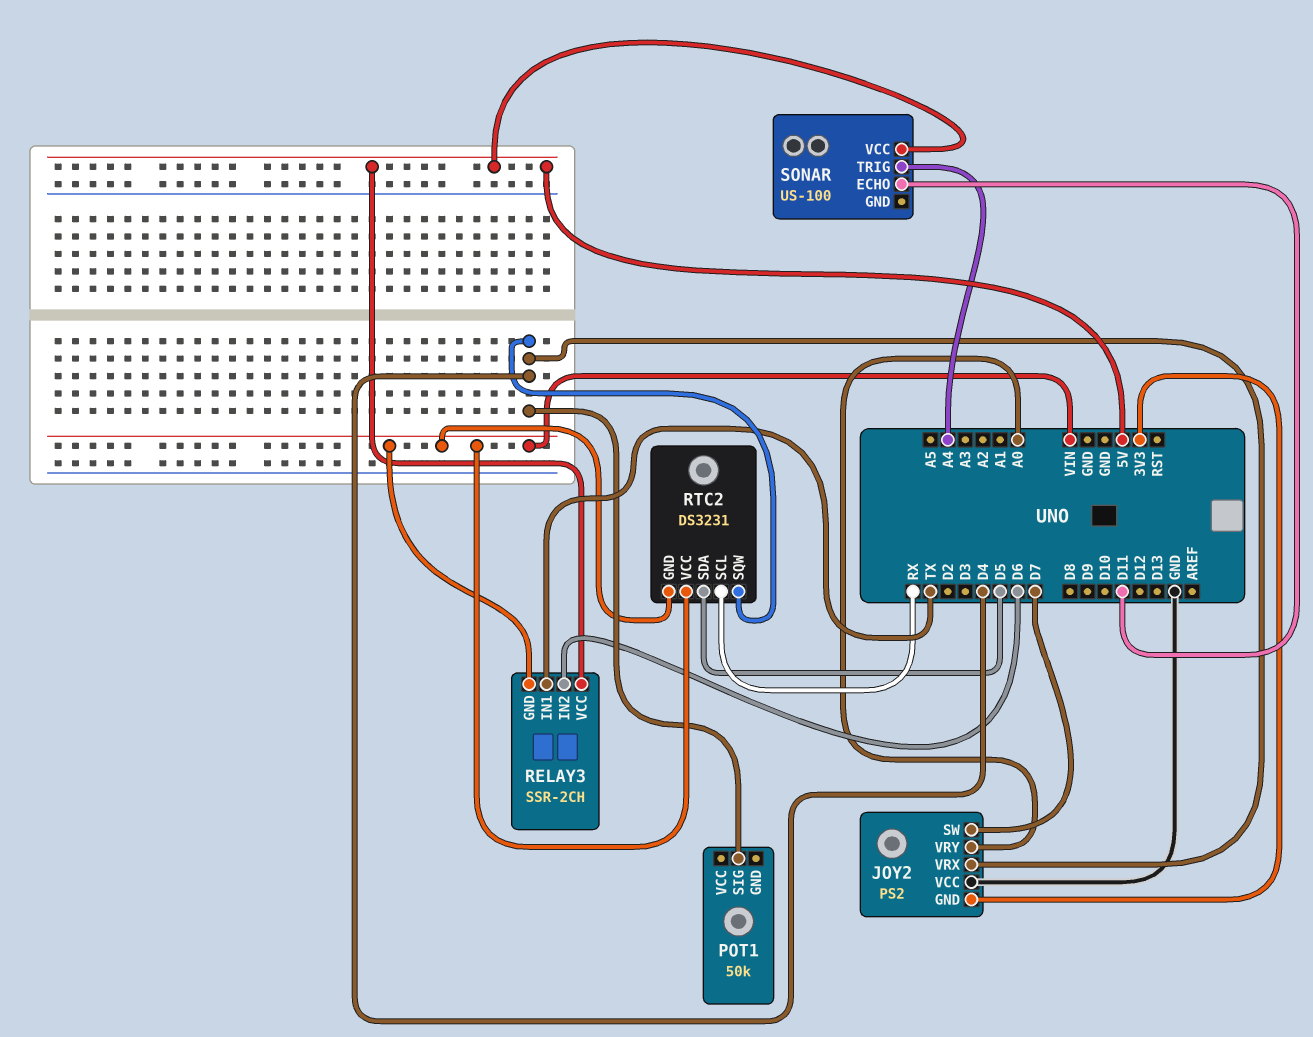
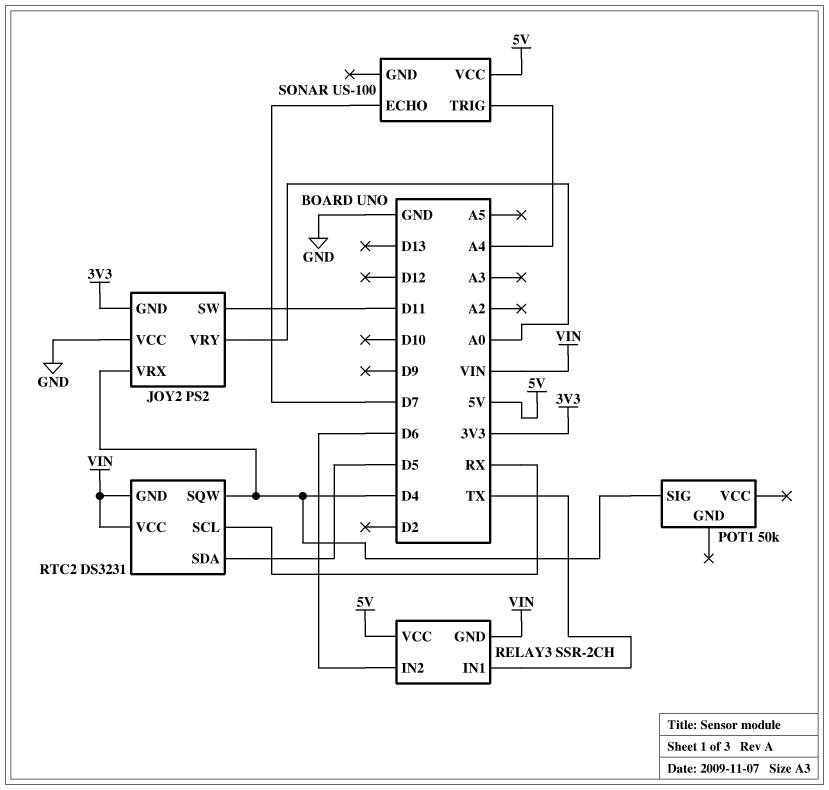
JOY2 pin SW: D7 -> D11
SONAR pin ECHO: D11 -> D7

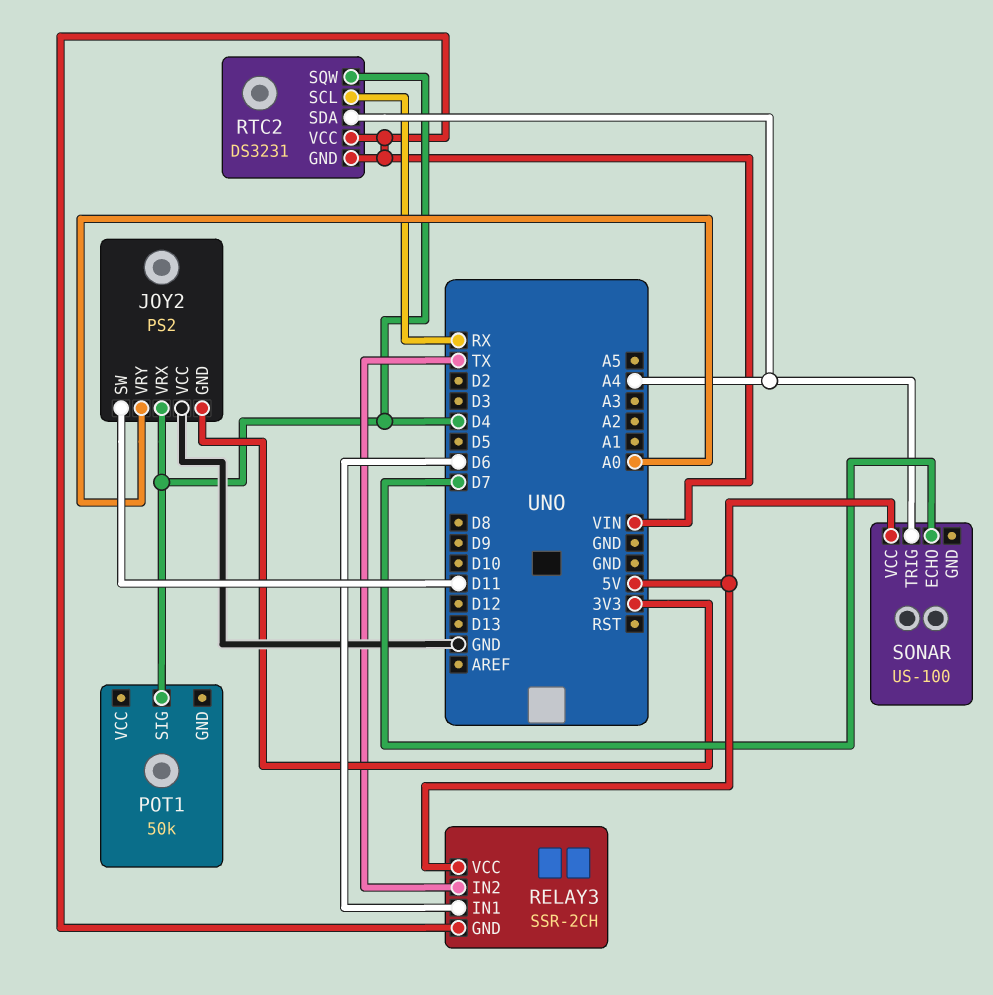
RELAY3 pin IN1: TX -> D6
RELAY3 pin IN2: D6 -> TX
RTC2 pin SDA: D5 -> A4

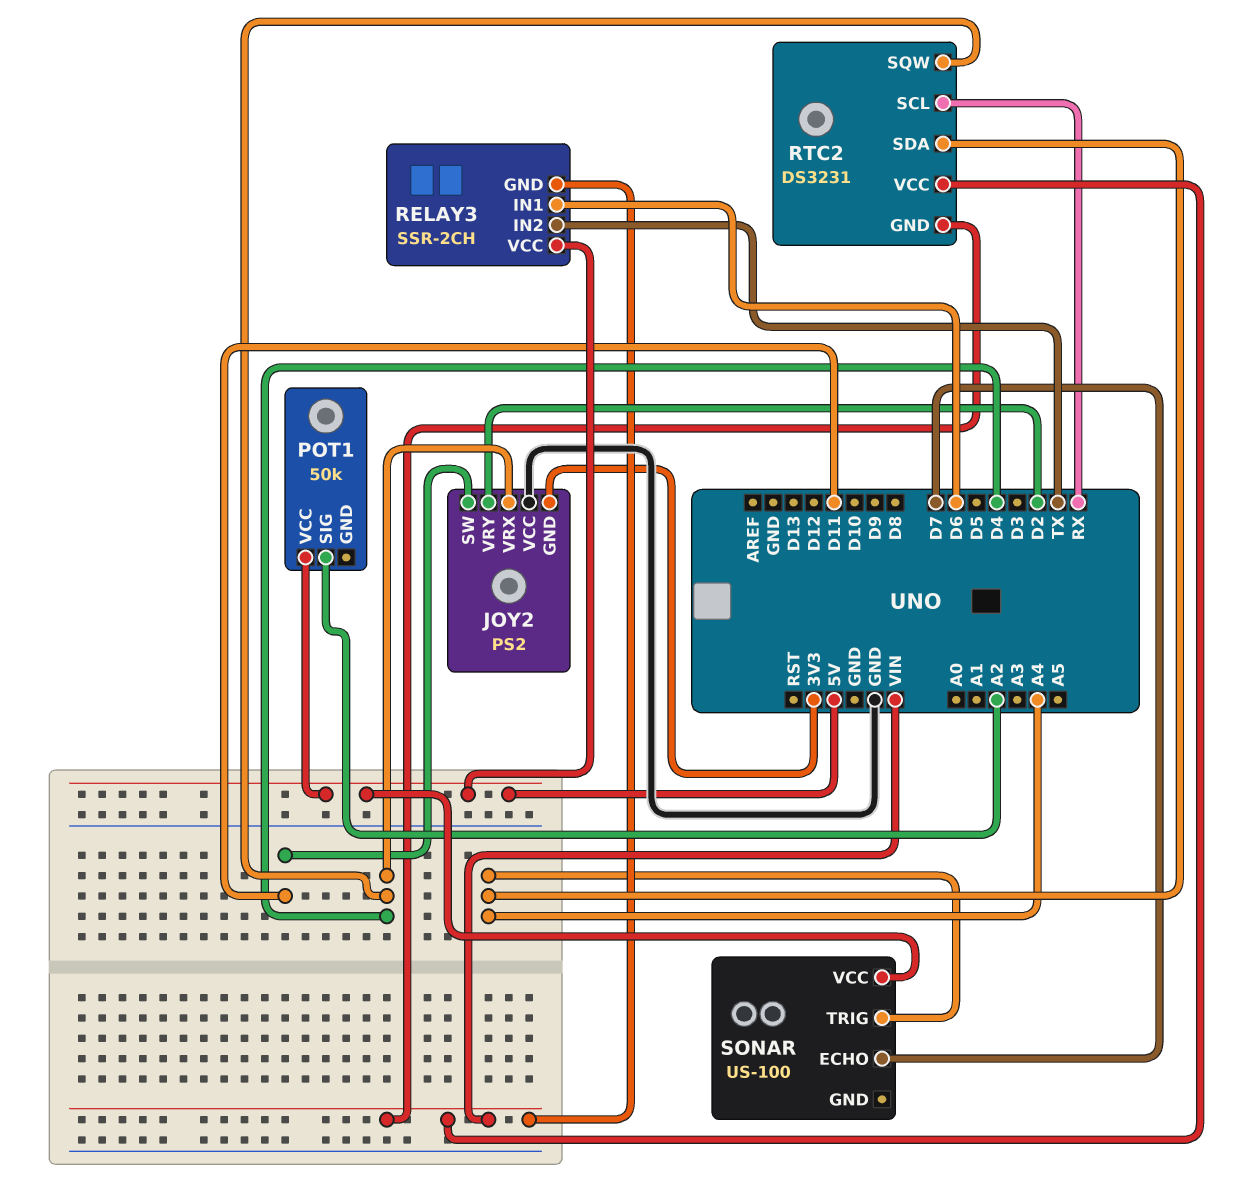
JOY2 pin VRY: A0 -> D2
POT1 pin SIG: D4 -> A2
POT1 pin VCC: none -> 5V

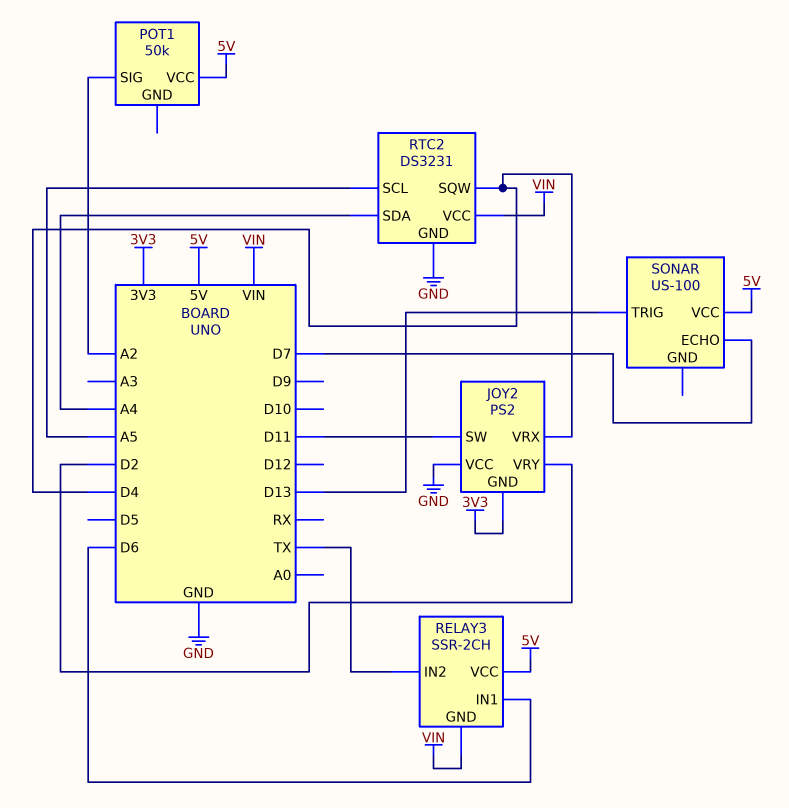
RTC2 pin GND: VIN -> GND
RTC2 pin SCL: RX -> A5
SONAR pin TRIG: A4 -> D13

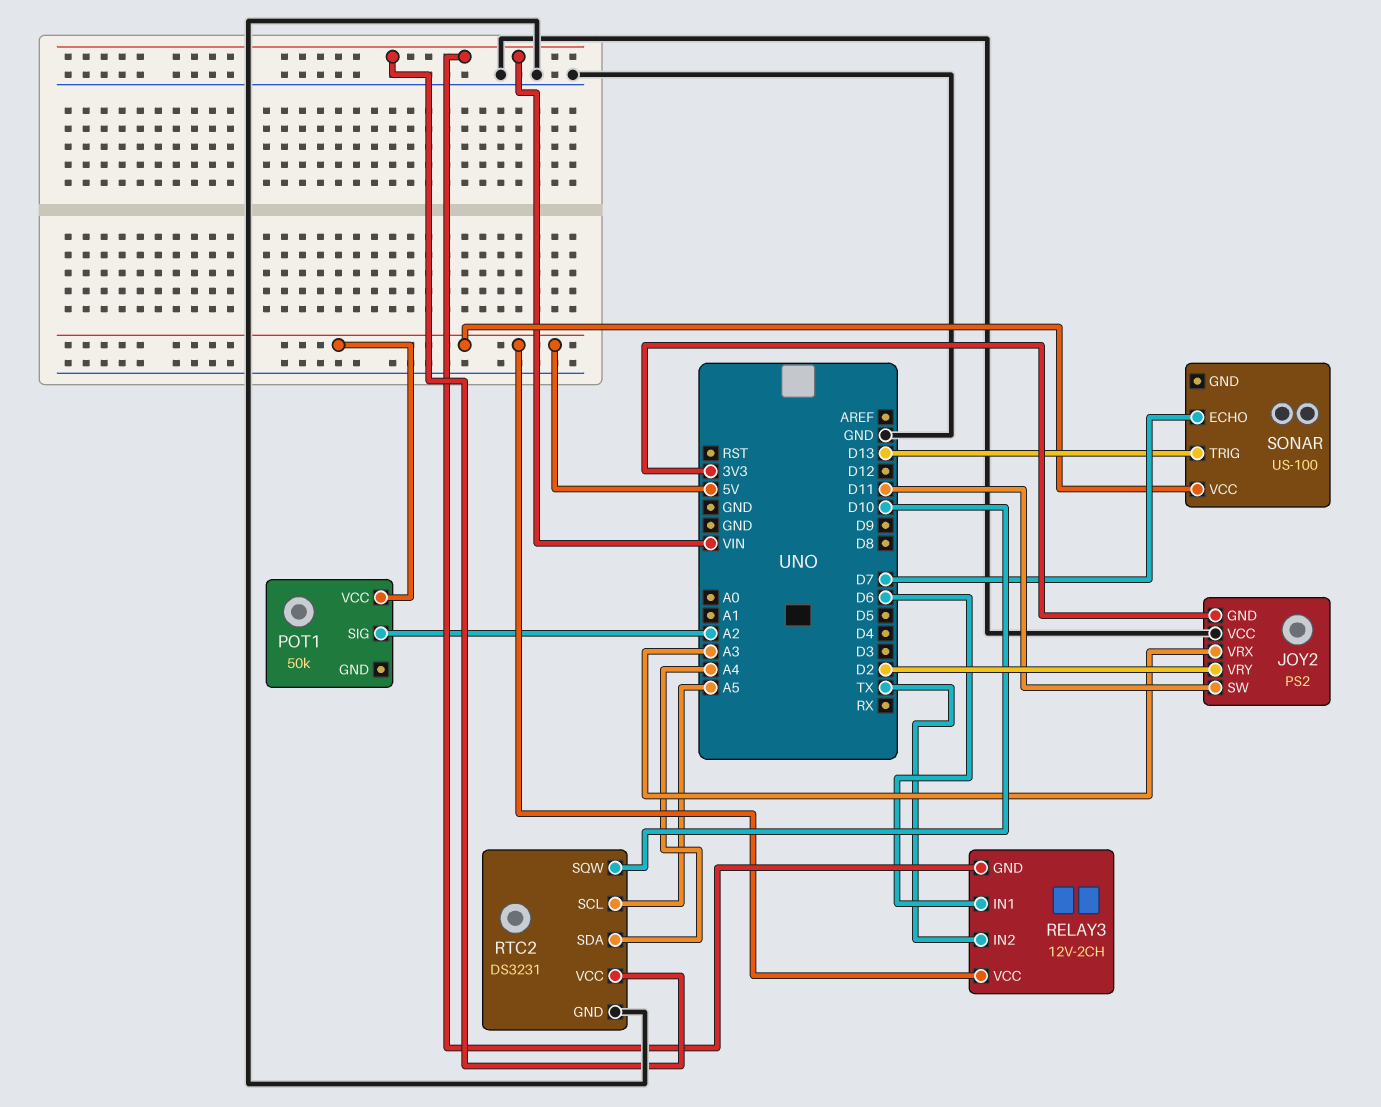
JOY2 pin VRX: D4 -> A3
RELAY3: SSR-2CH -> 12V-2CH
RTC2 pin SQW: D4 -> D10

